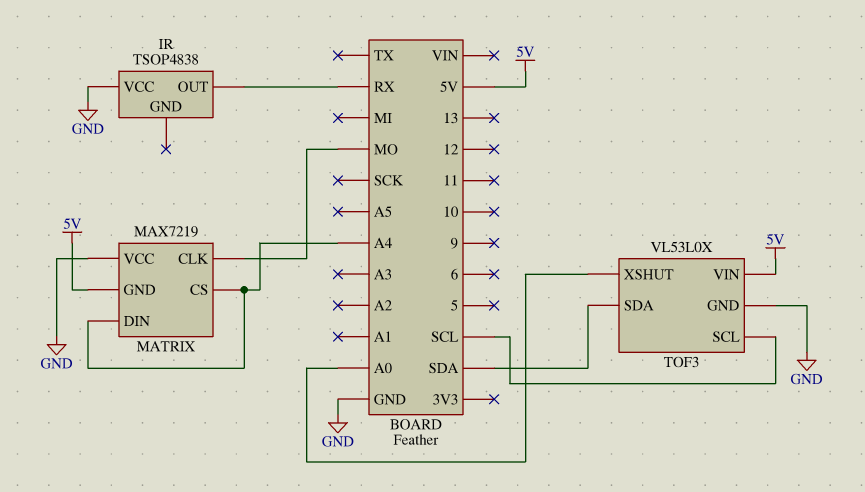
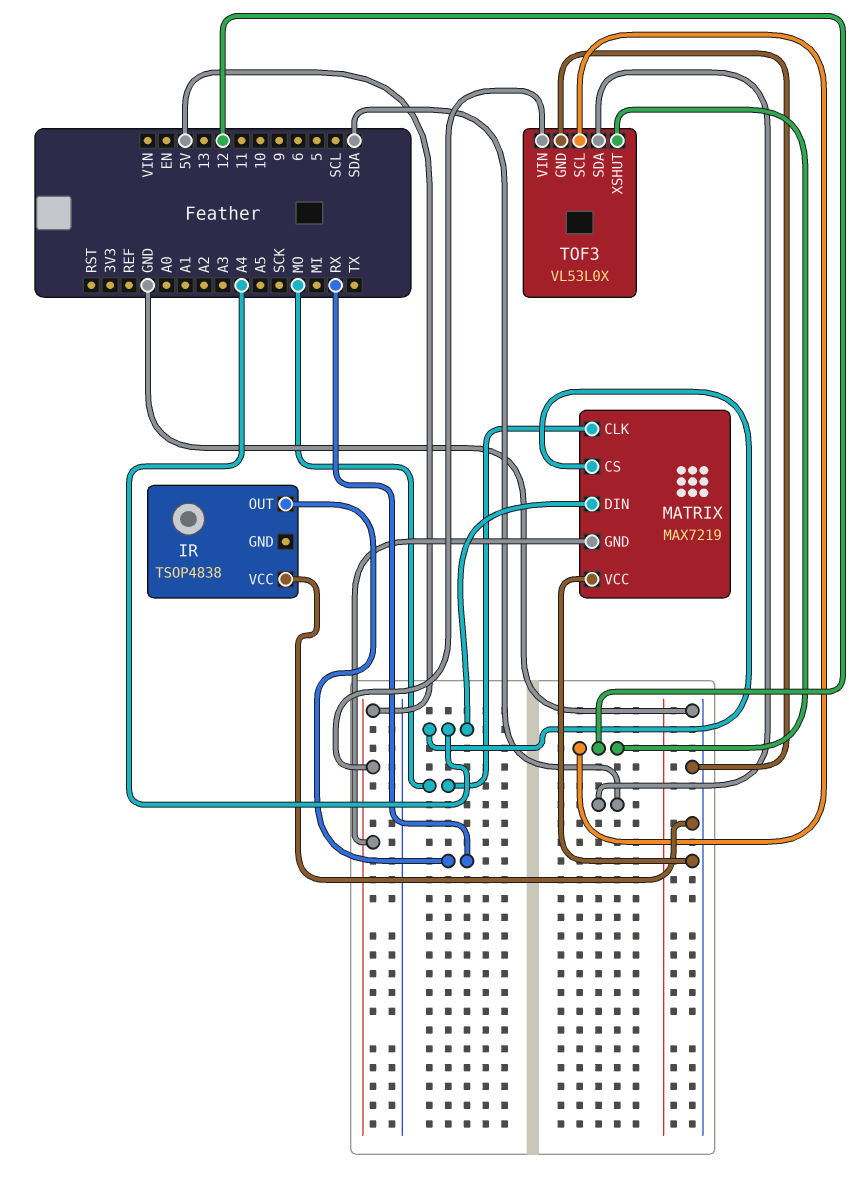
TOF3 pin SCL: SCL -> 12
TOF3 pin XSHUT: A0 -> 12

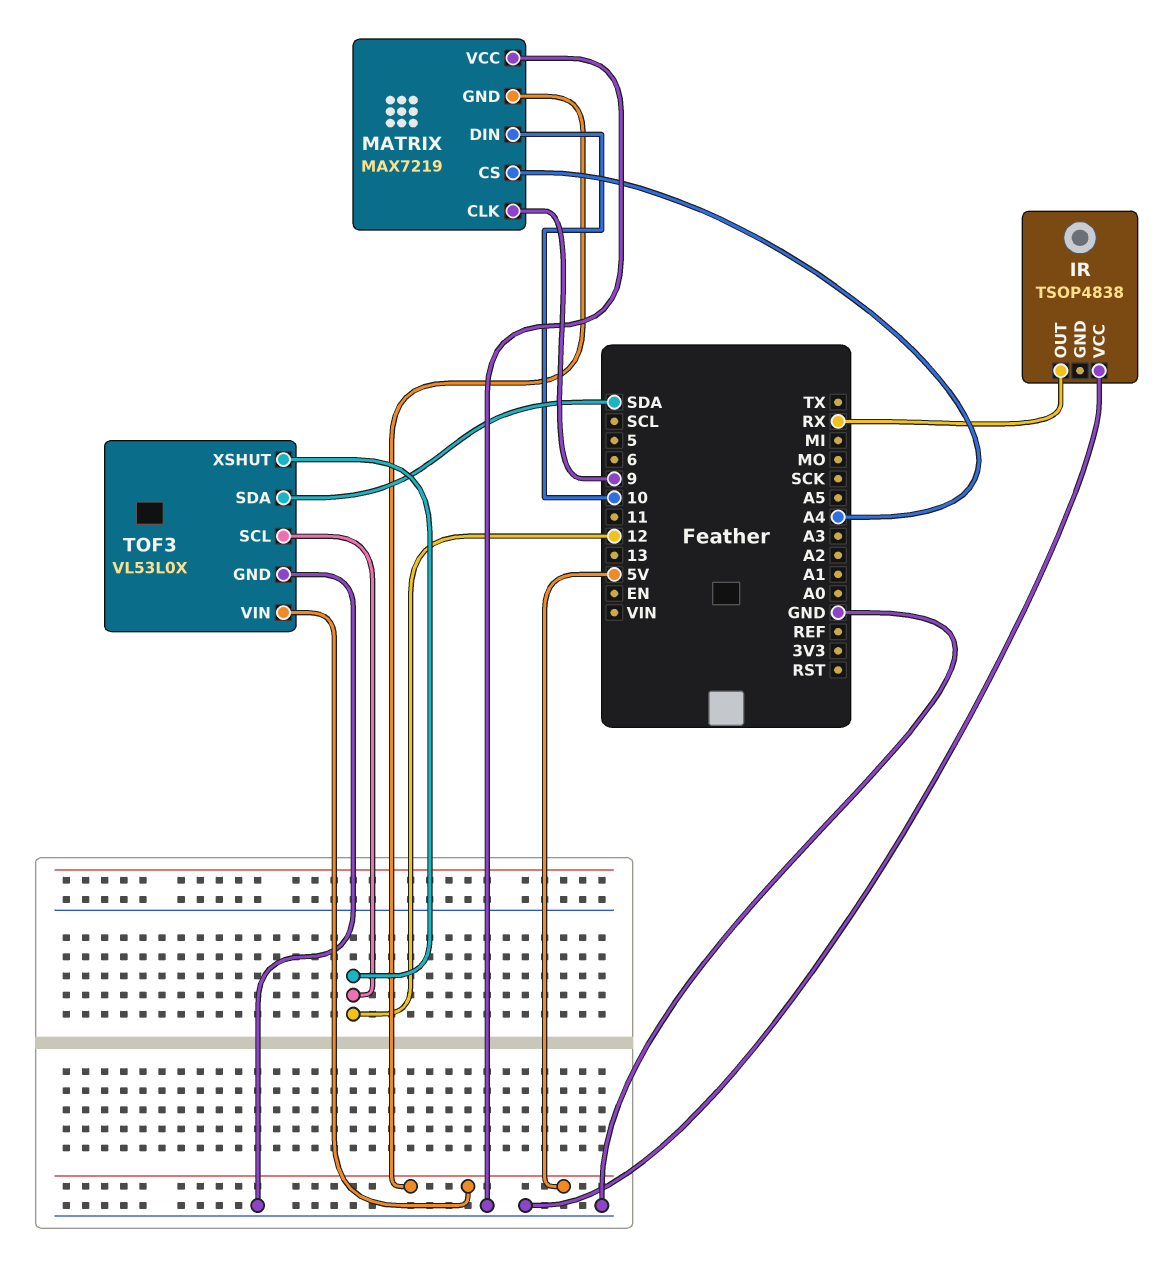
MATRIX pin CLK: MO -> 9
MATRIX pin DIN: A4 -> 10

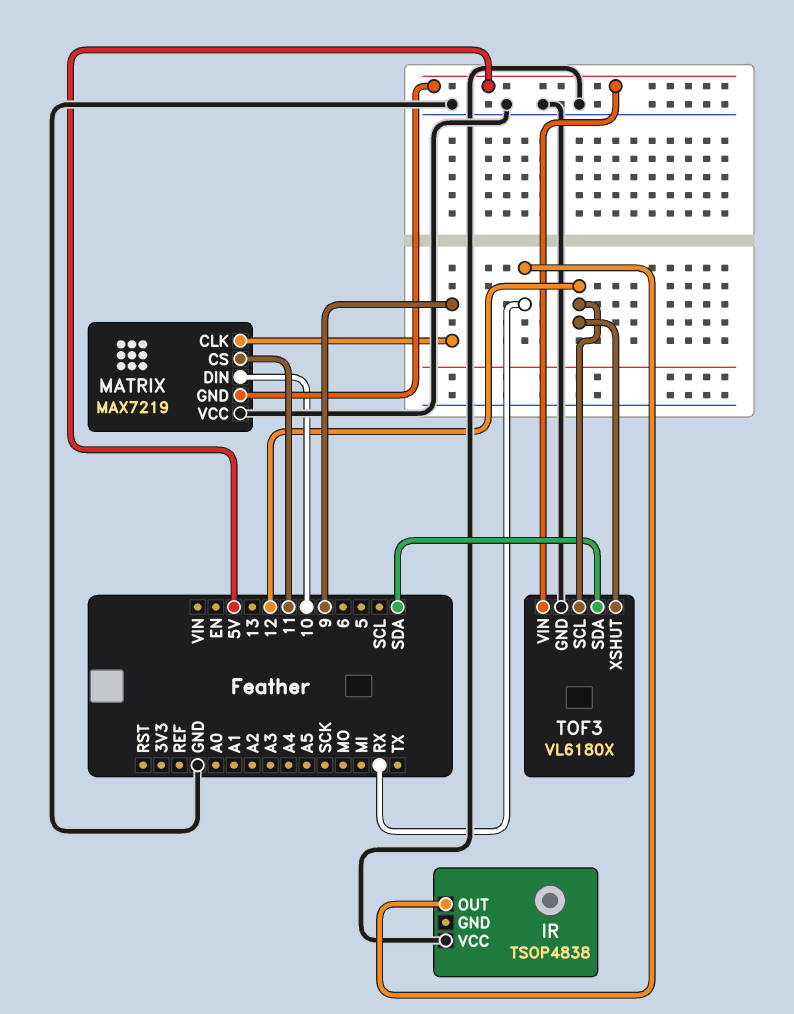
MATRIX pin CS: A4 -> 11
TOF3: VL53L0X -> VL6180X

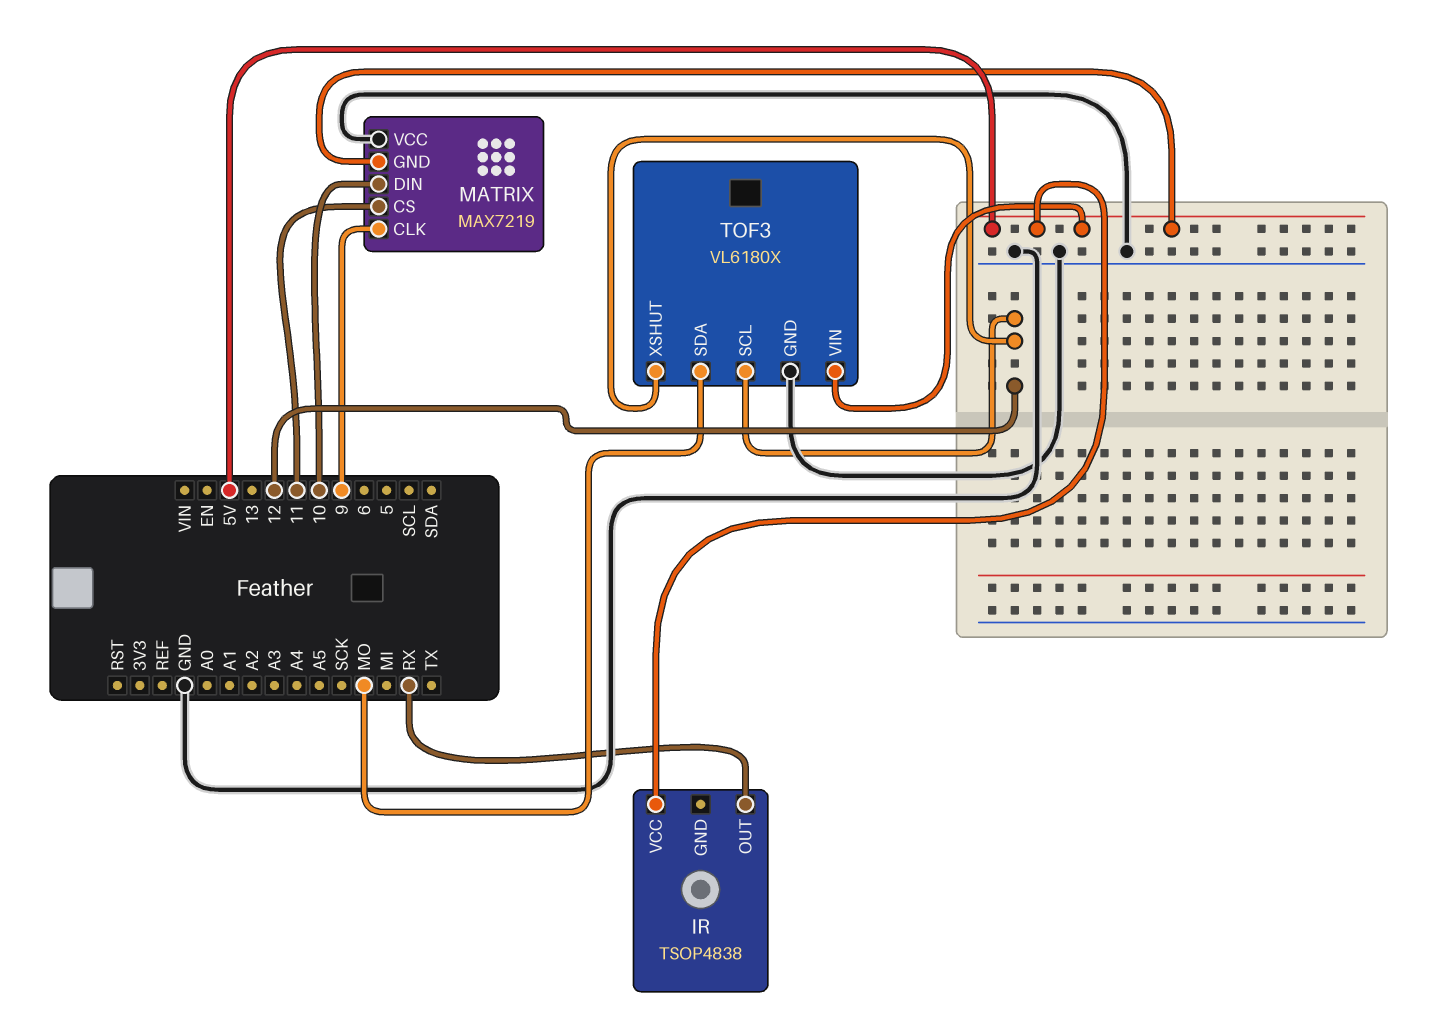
IR pin VCC: GND -> 5V
TOF3 pin SDA: SDA -> MO

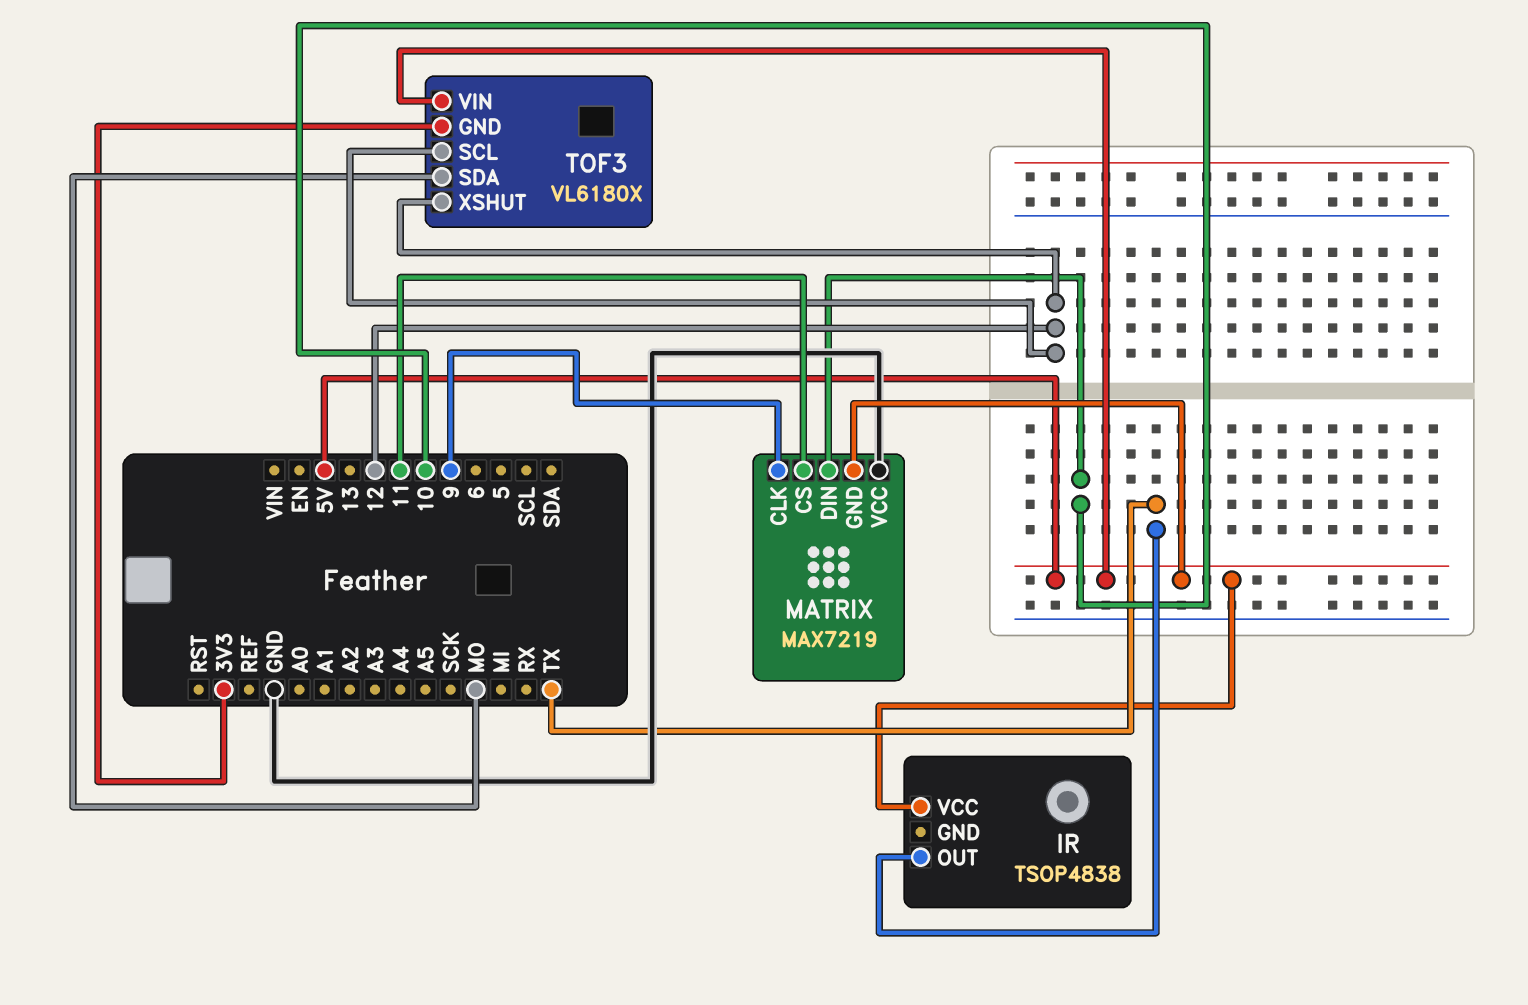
IR pin OUT: RX -> TX
TOF3 pin GND: GND -> 3V3

